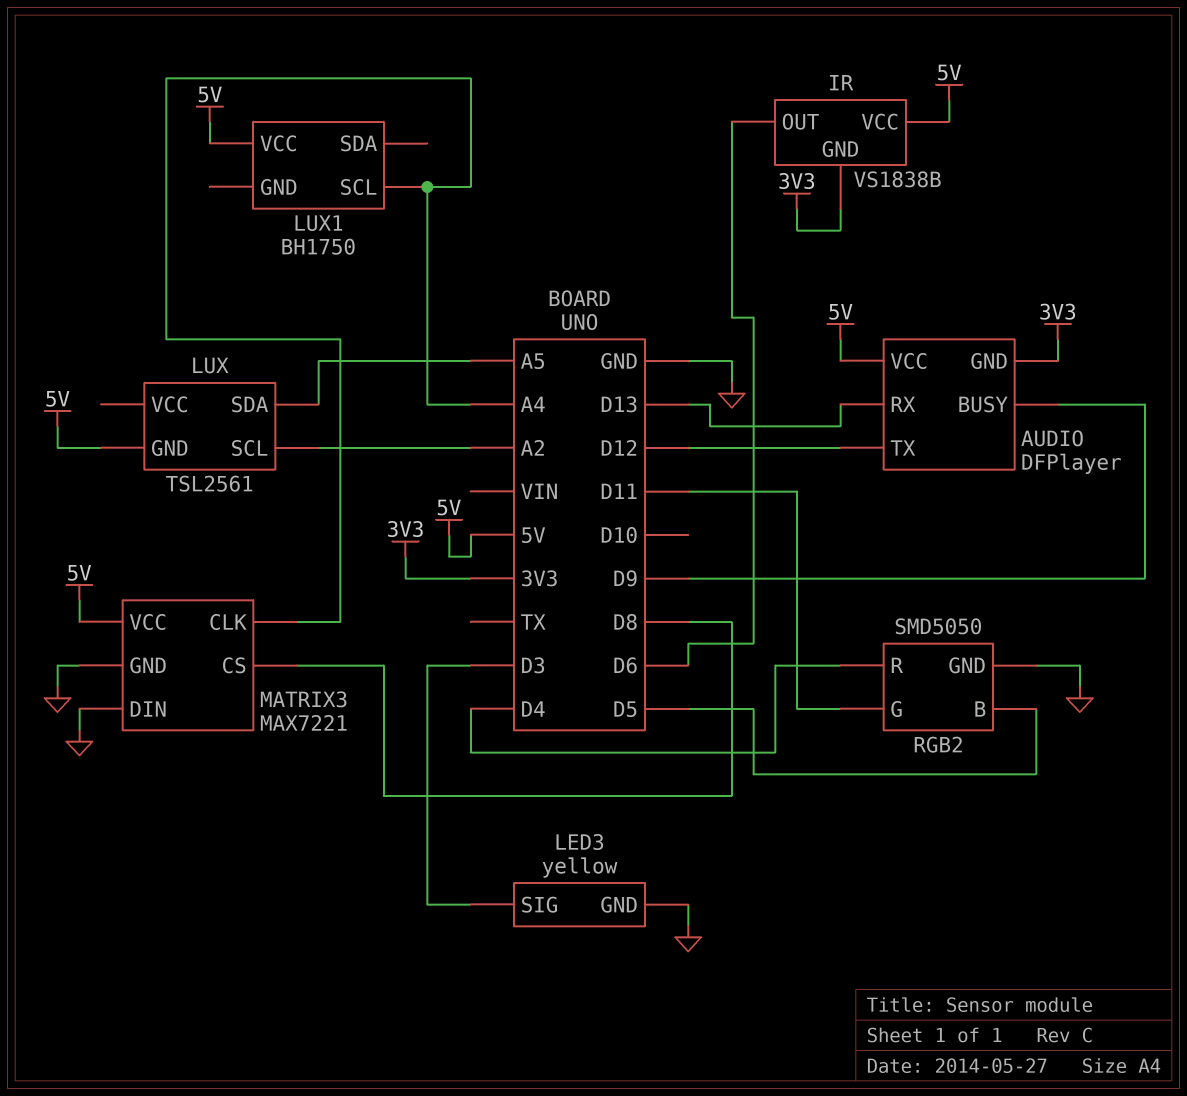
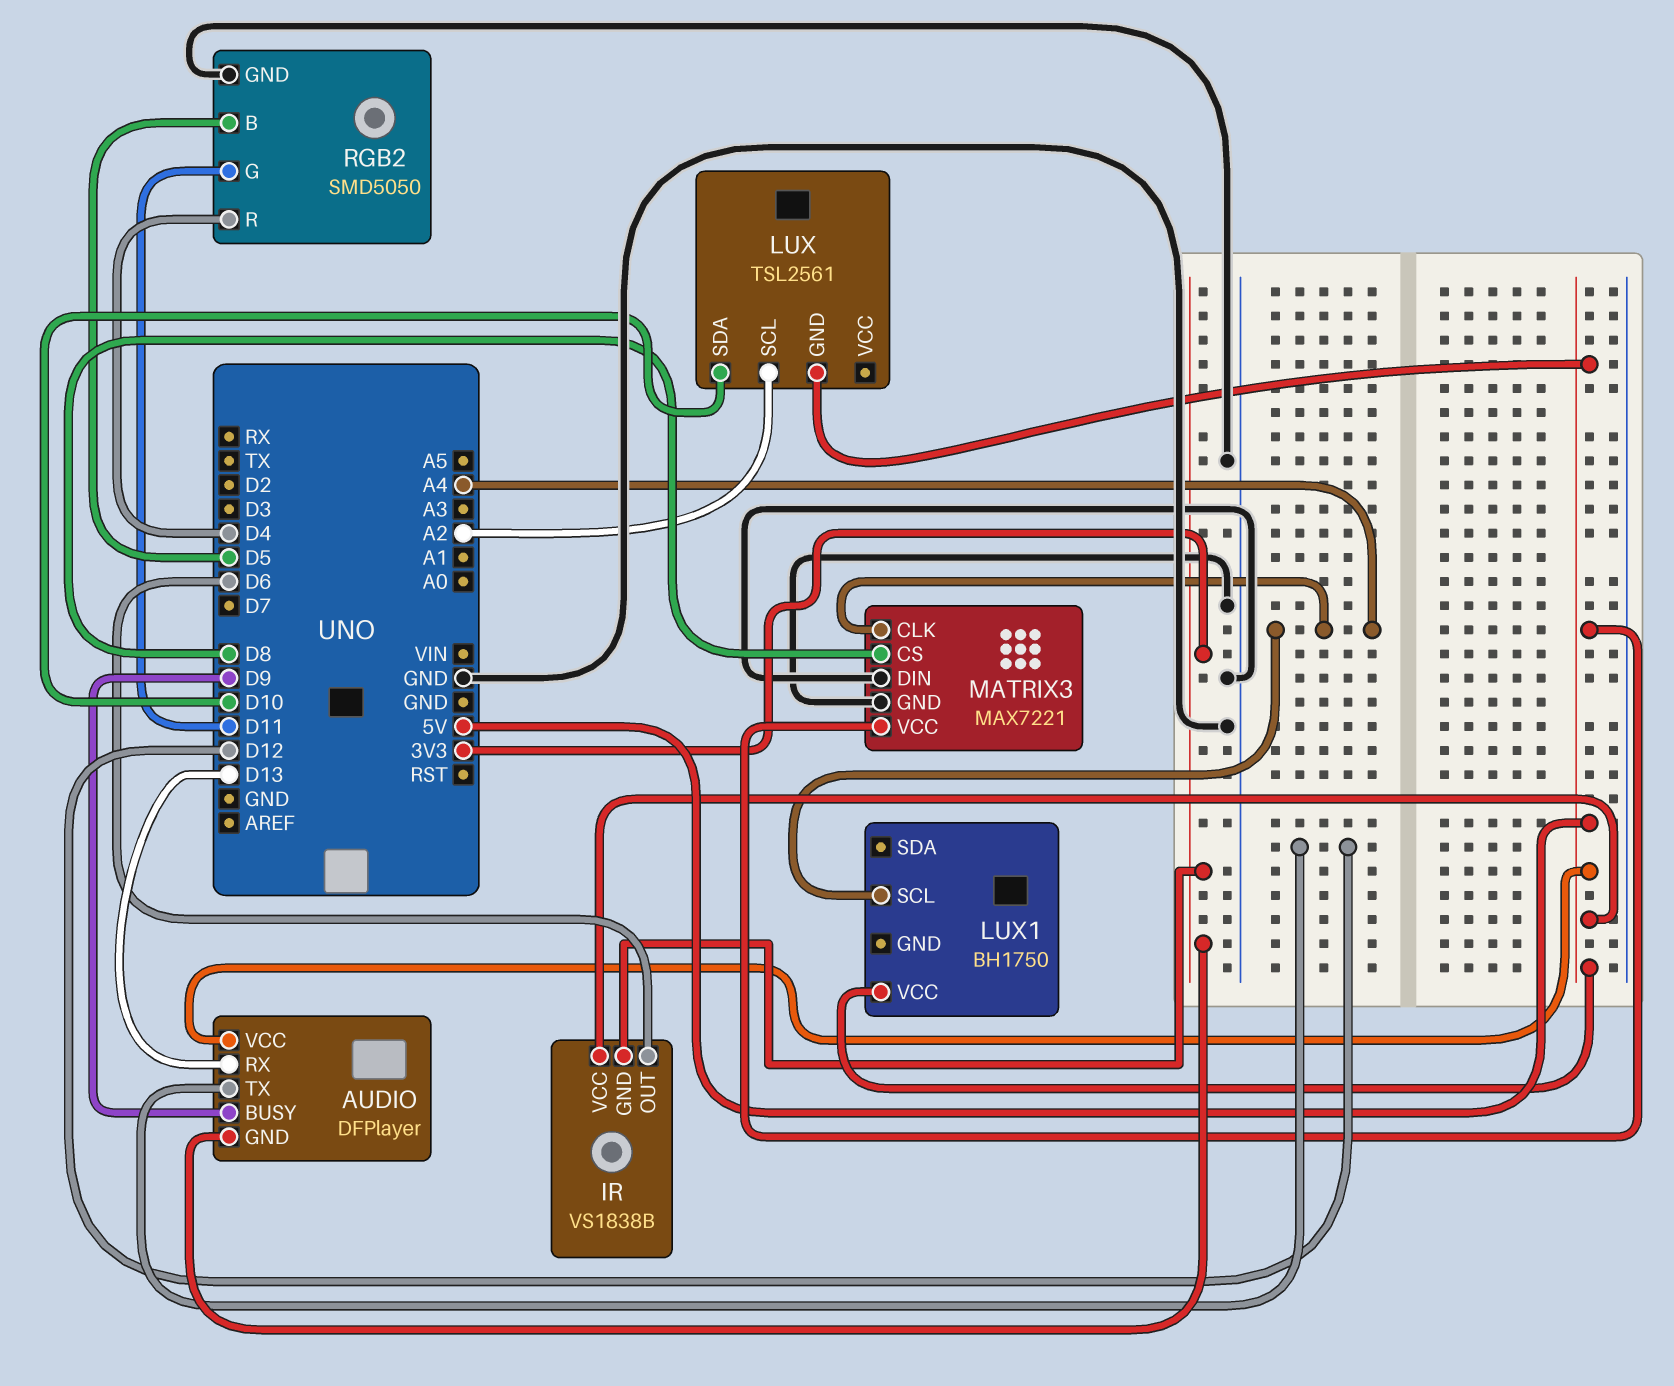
LED3: yellow -> none
LED3 pin GND: GND -> none
LED3 pin SIG: D3 -> none
LUX pin SDA: A5 -> D10

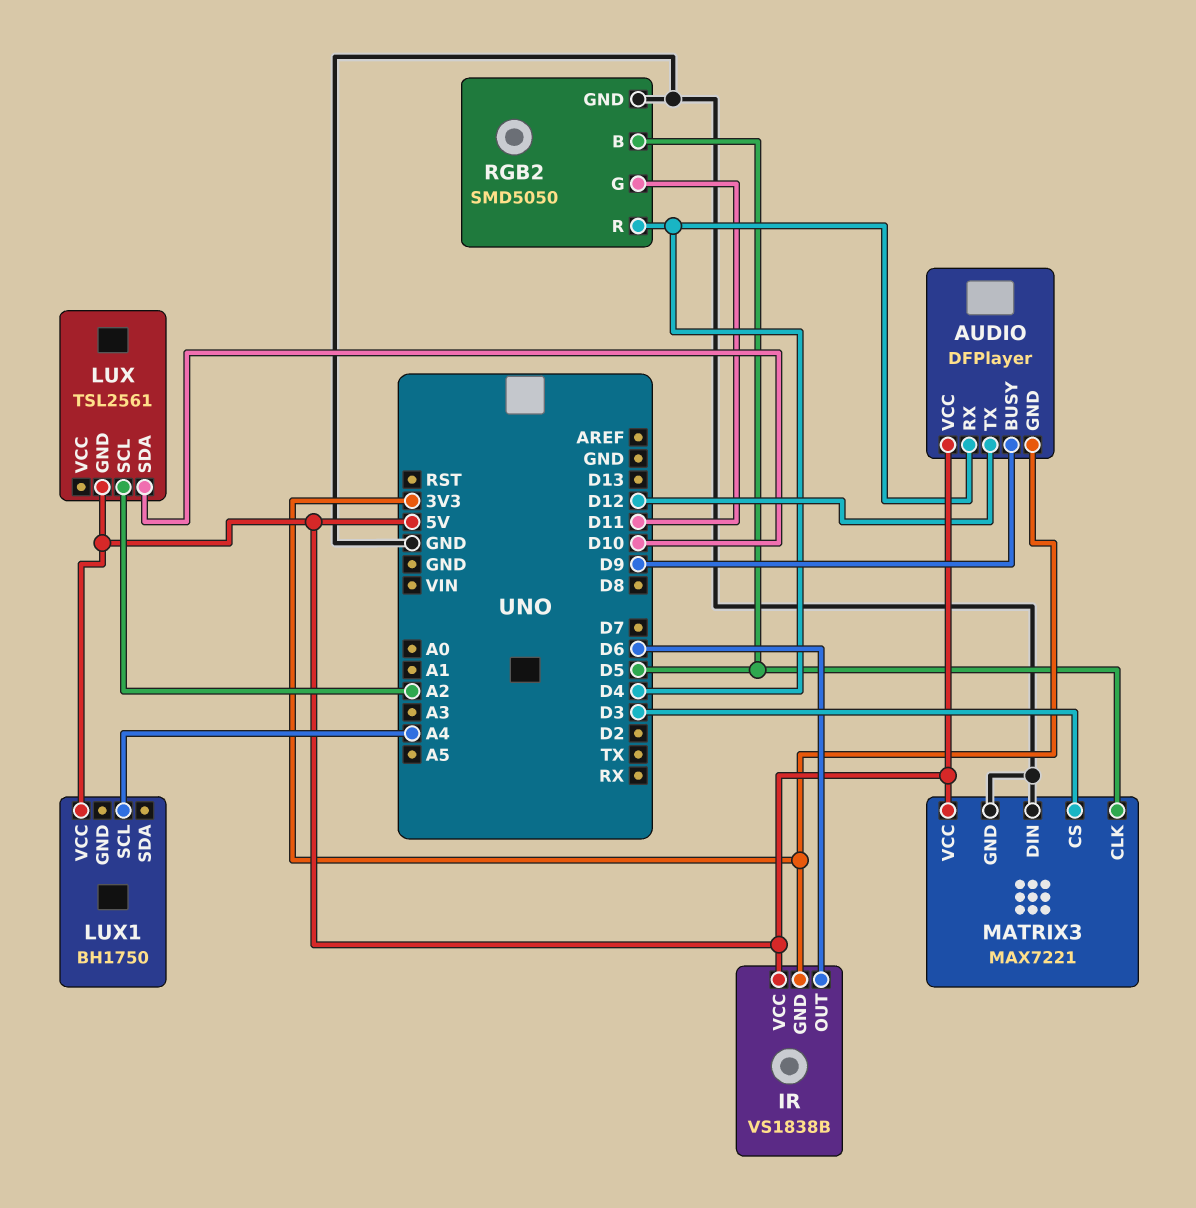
AUDIO pin RX: D13 -> D4
MATRIX3 pin CLK: A4 -> D5
MATRIX3 pin CS: D8 -> D3

